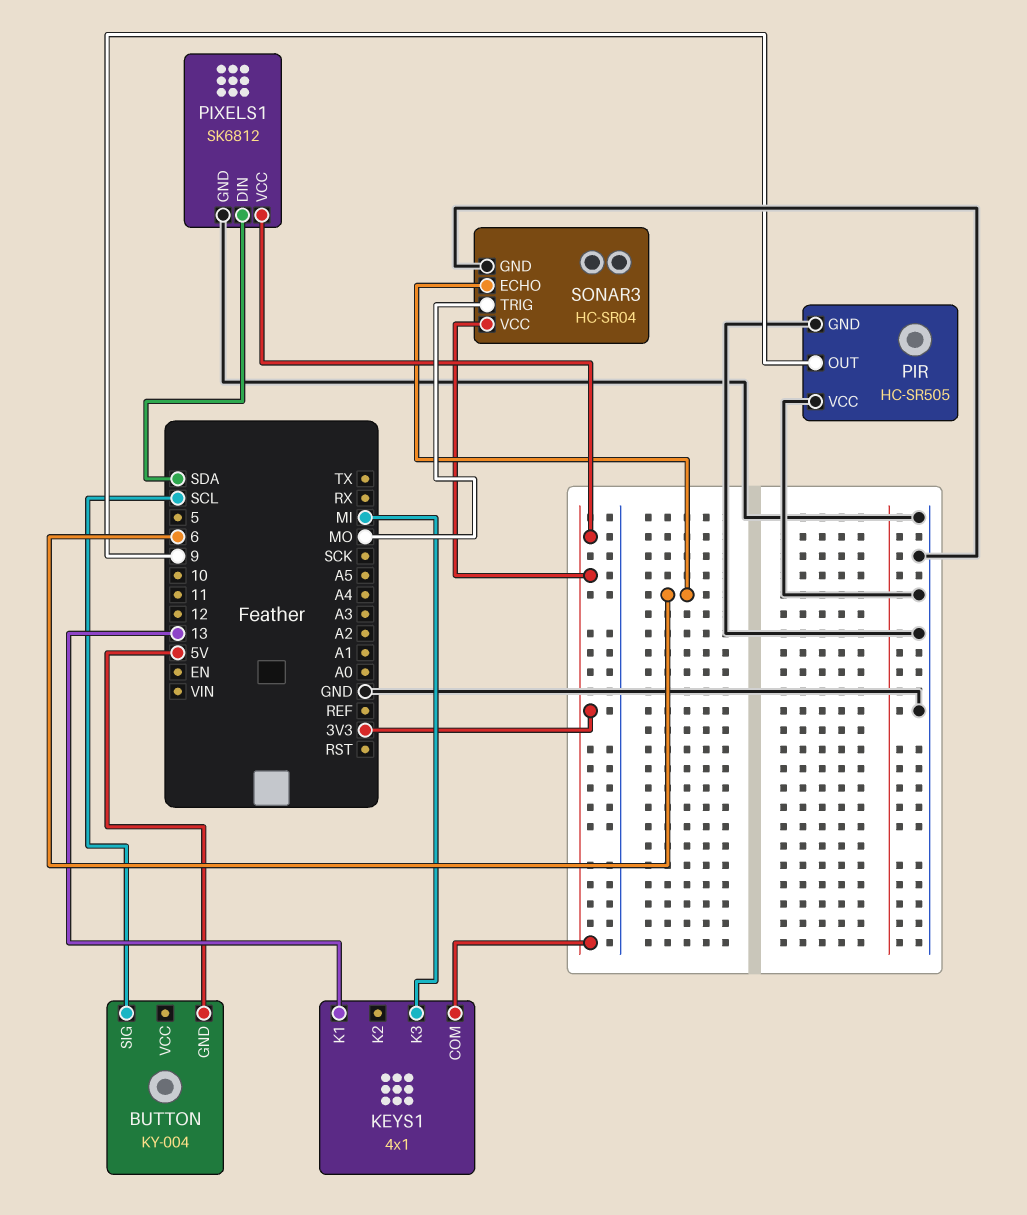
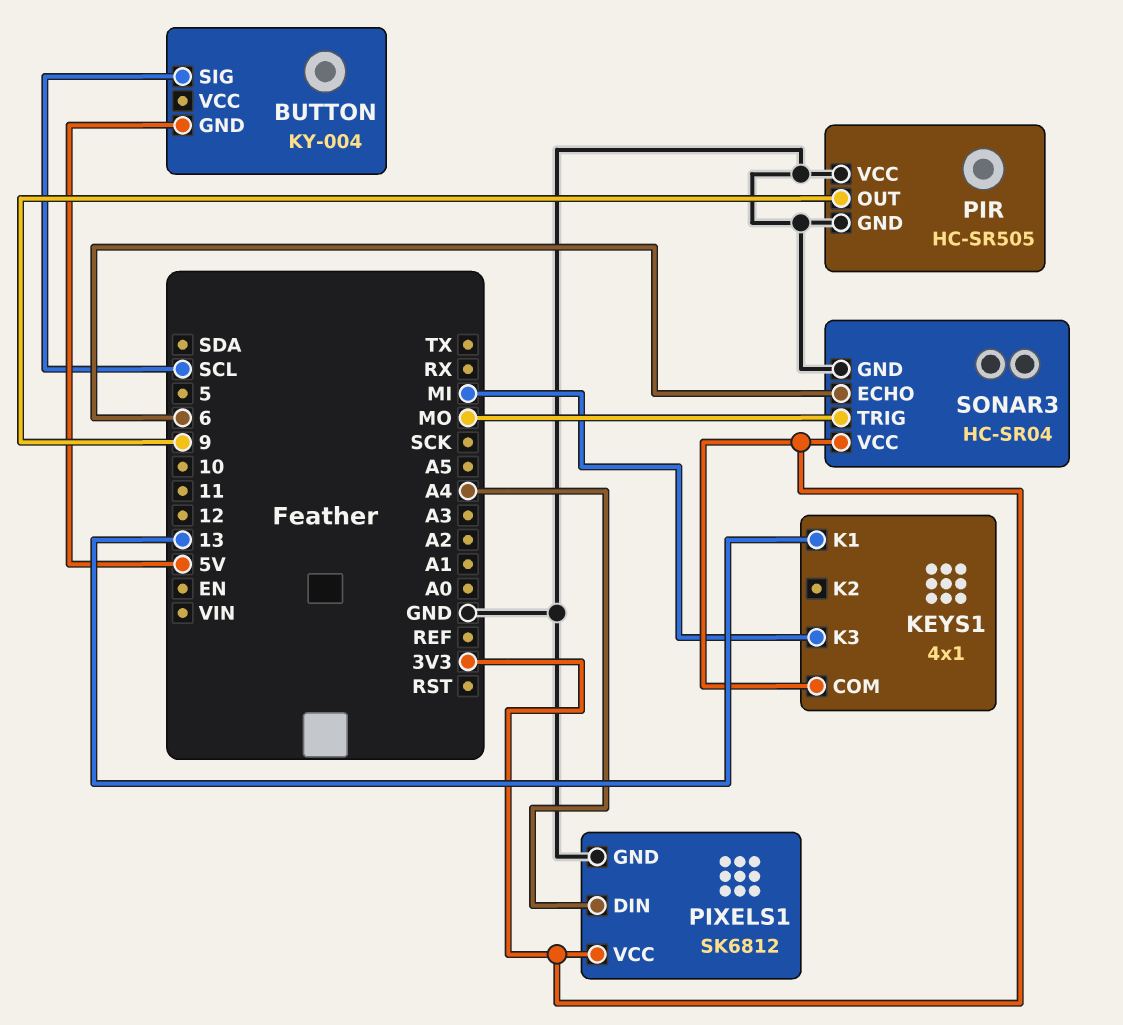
PIXELS1 pin DIN: SDA -> A4

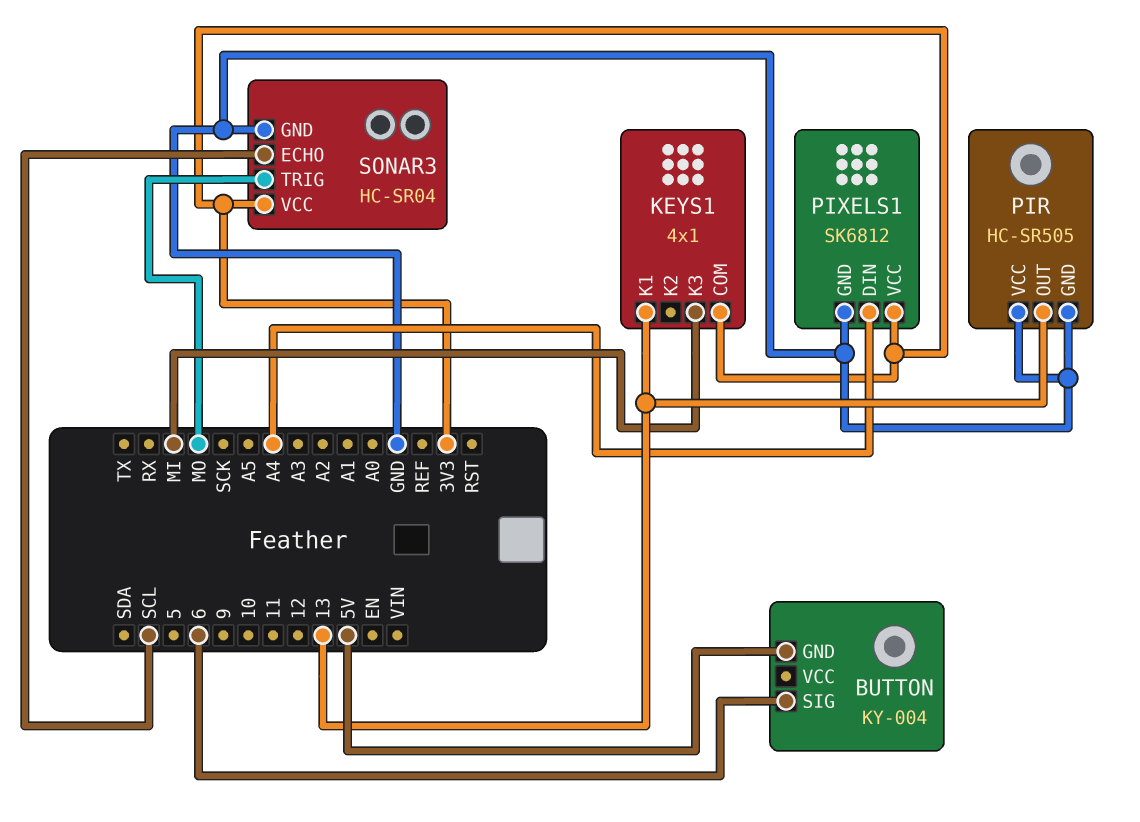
BUTTON pin SIG: SCL -> 6
PIR pin OUT: 9 -> 13
SONAR3 pin ECHO: 6 -> SCL

